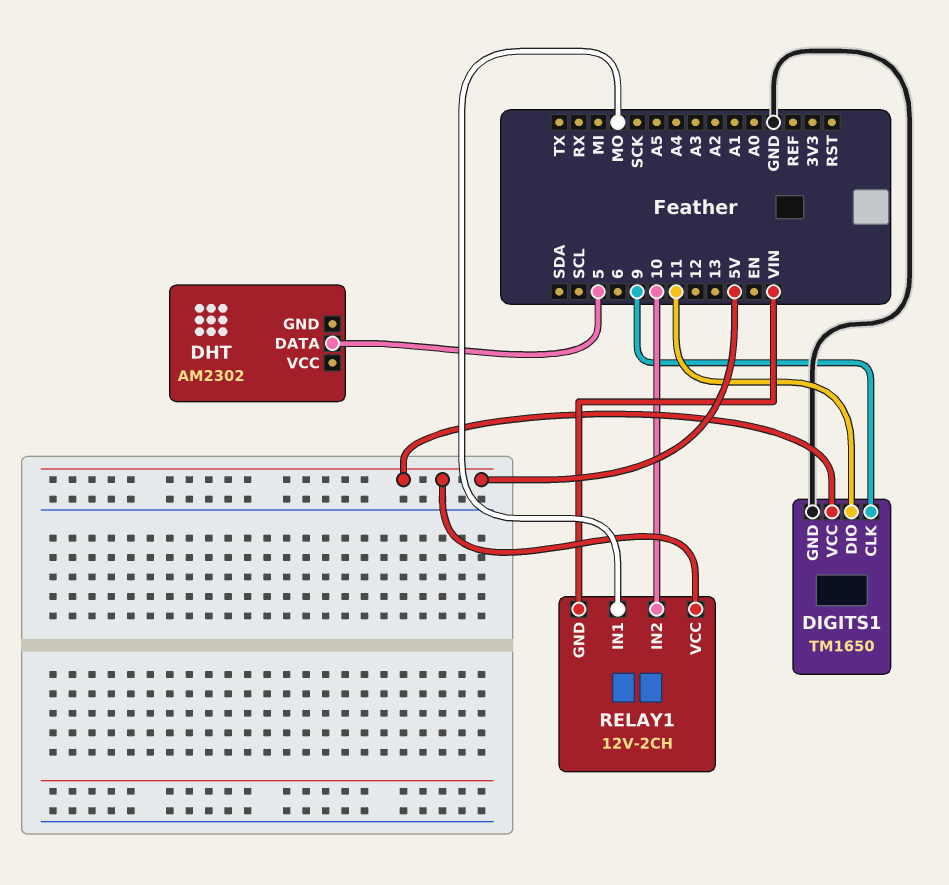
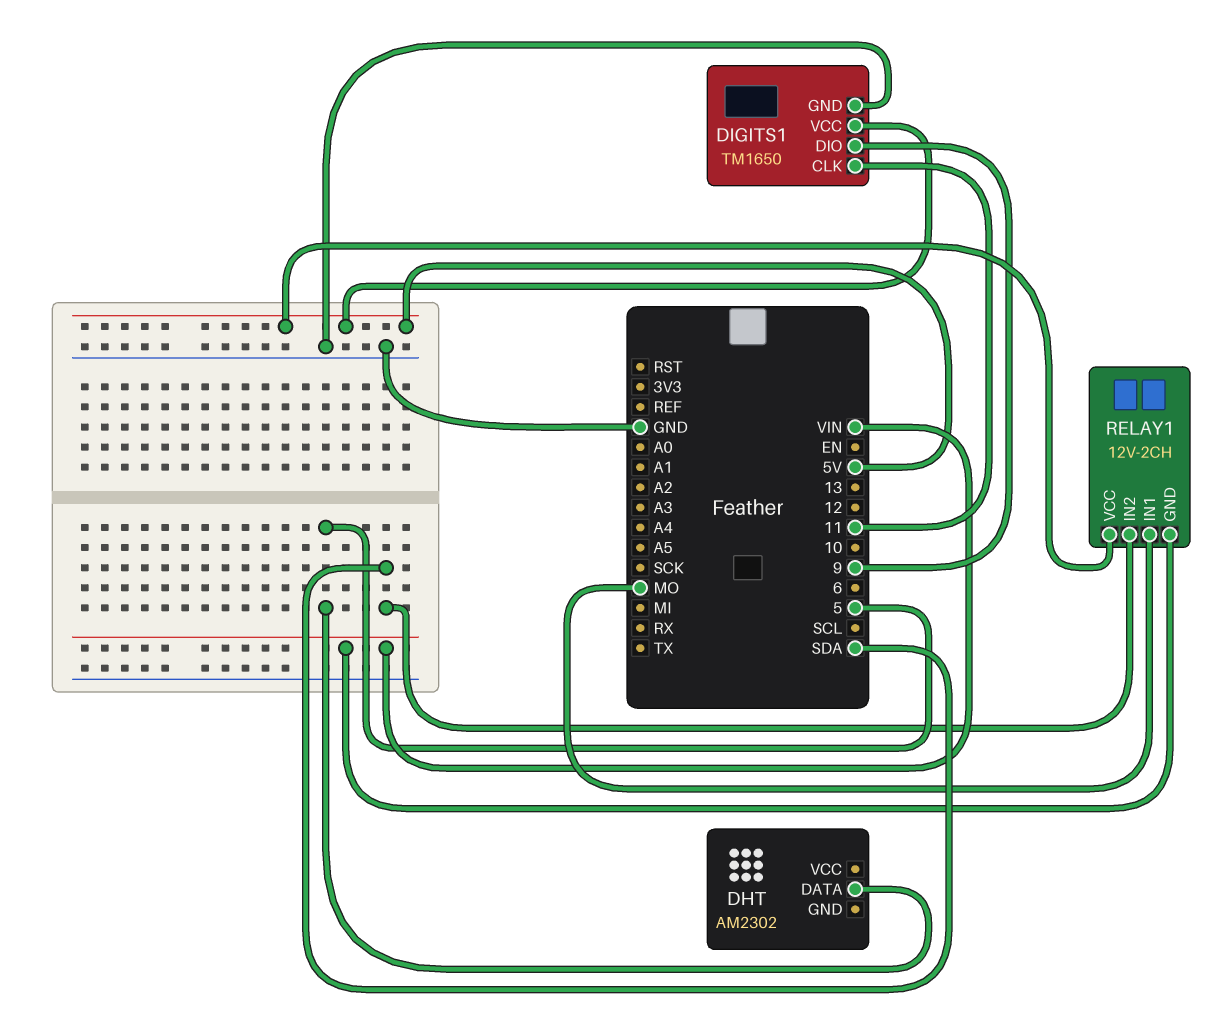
DIGITS1 pin CLK: 9 -> 11
DIGITS1 pin DIO: 11 -> 9
RELAY1 pin IN2: 10 -> SDA

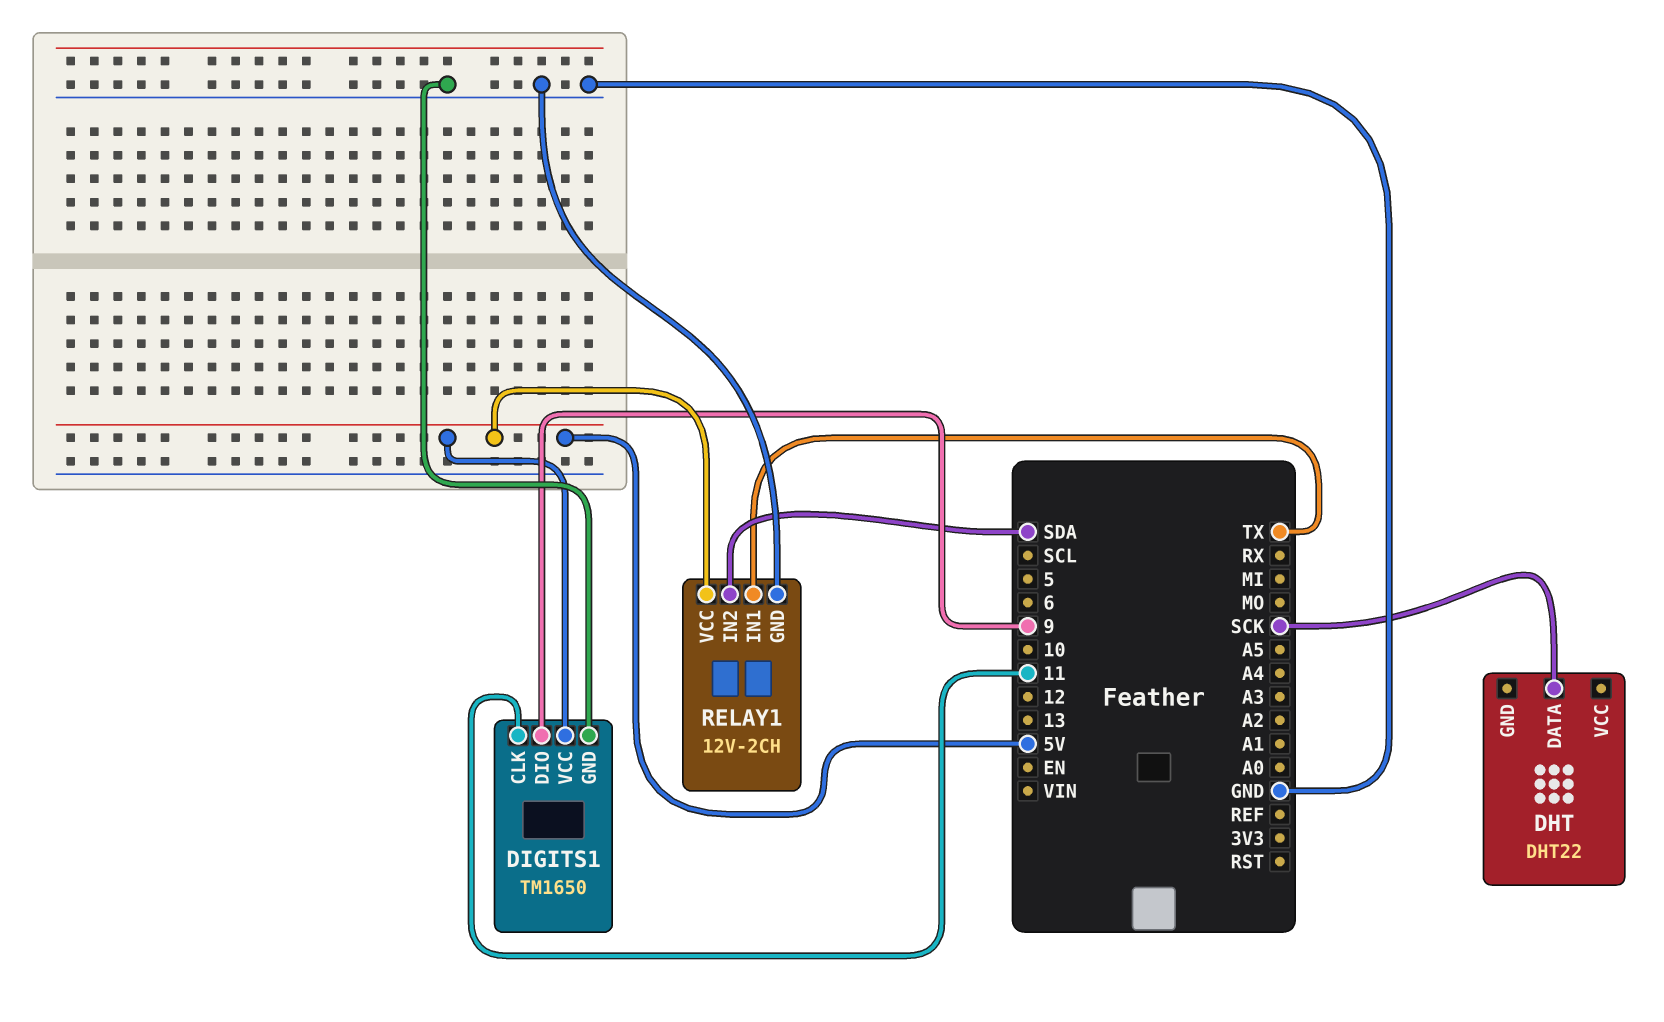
DHT: AM2302 -> DHT22
DHT pin DATA: 5 -> SCK
RELAY1 pin GND: VIN -> GND
RELAY1 pin IN1: MO -> TX

